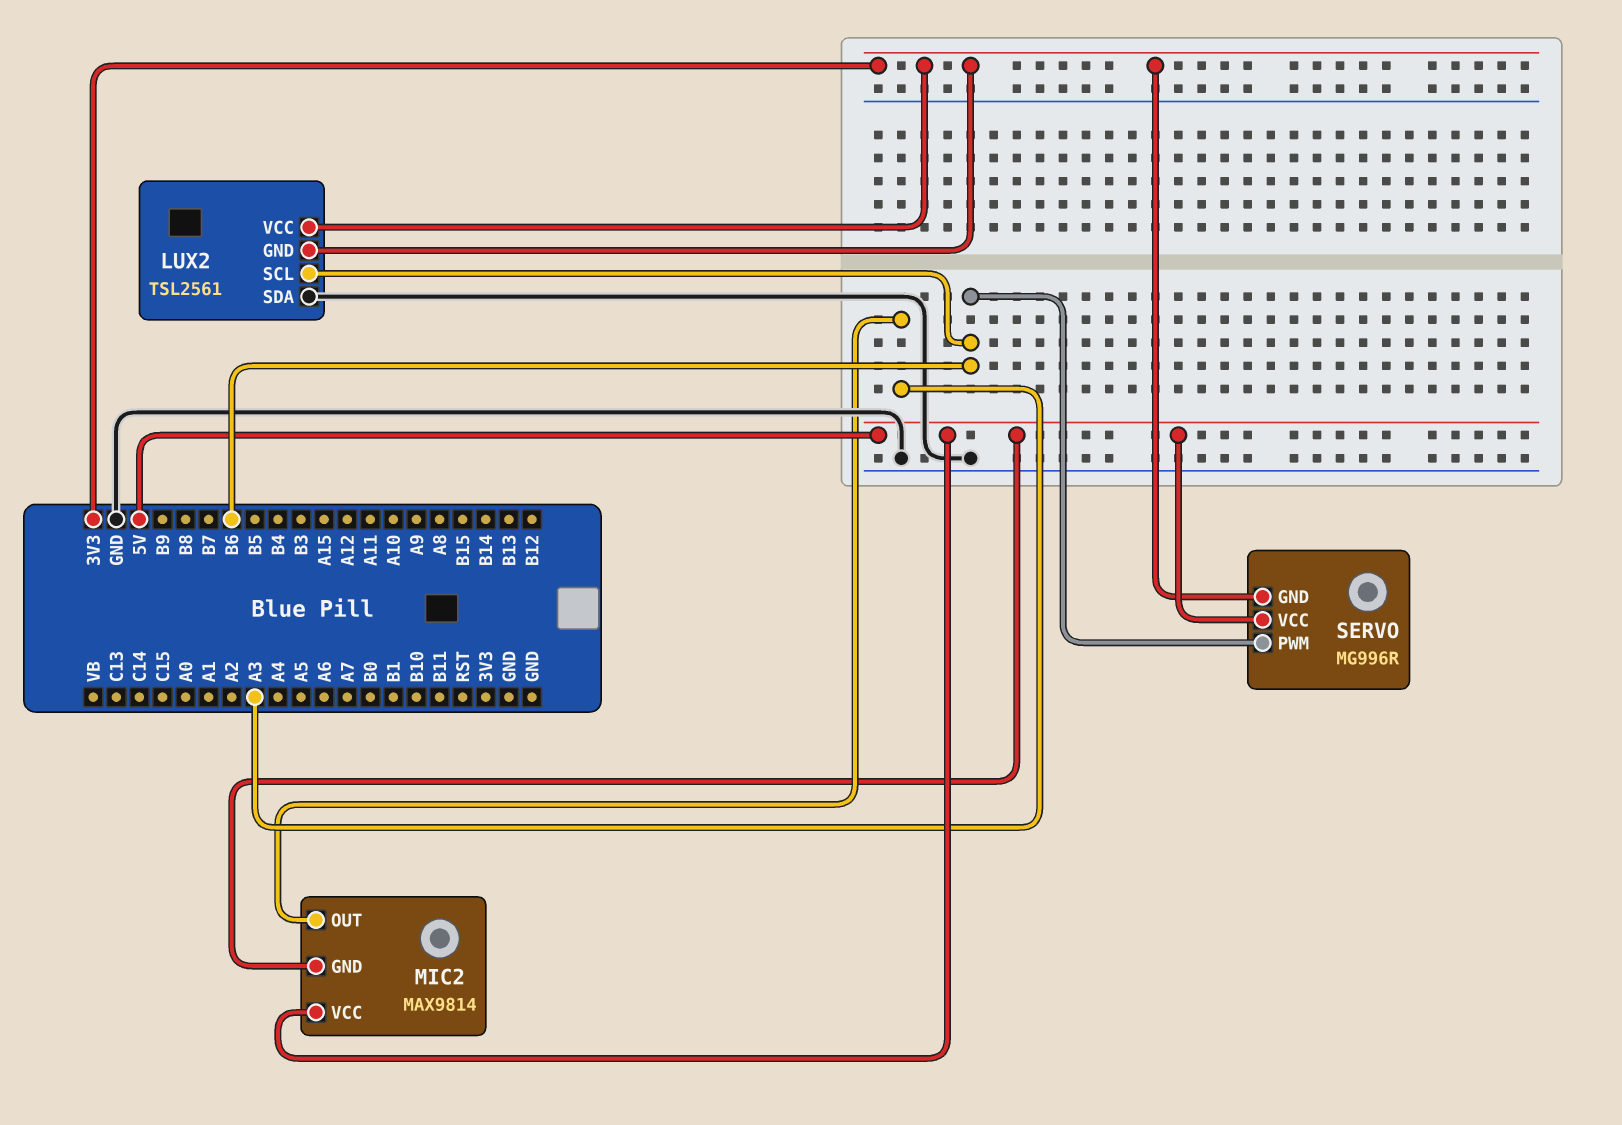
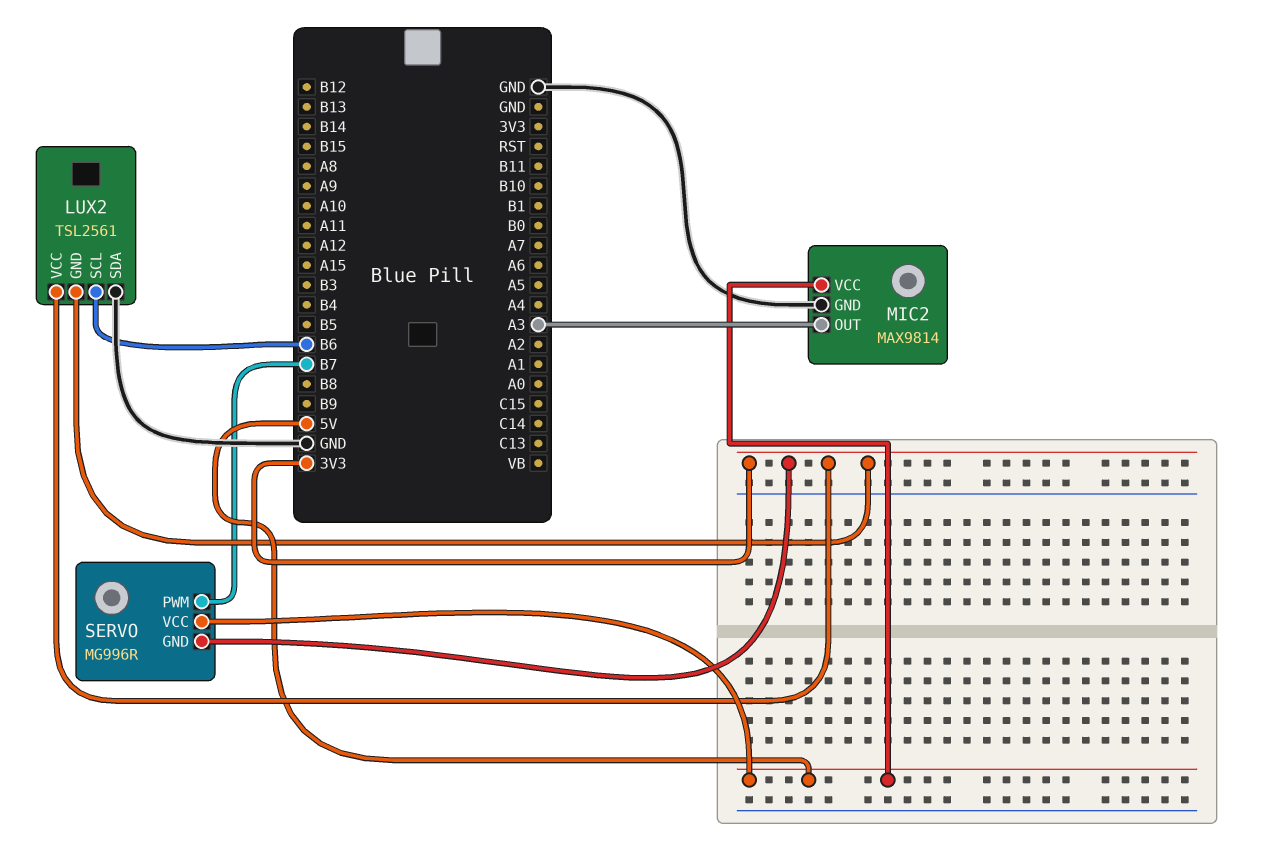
MIC2 pin GND: 5V -> GND
SERVO pin PWM: B6 -> B7

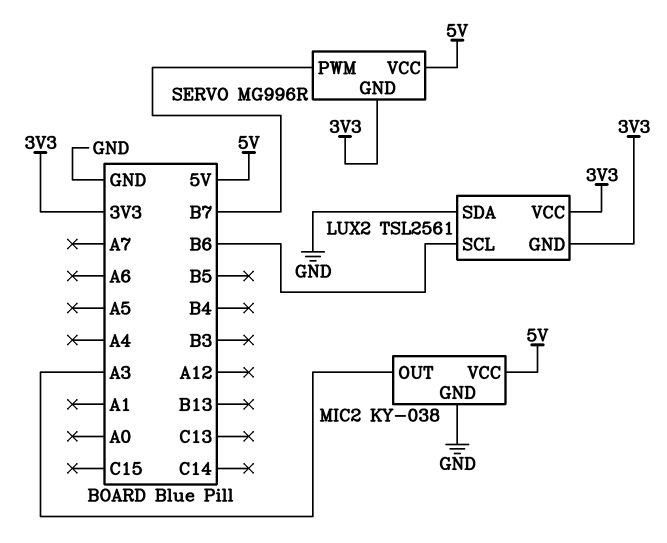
MIC2: MAX9814 -> KY-038

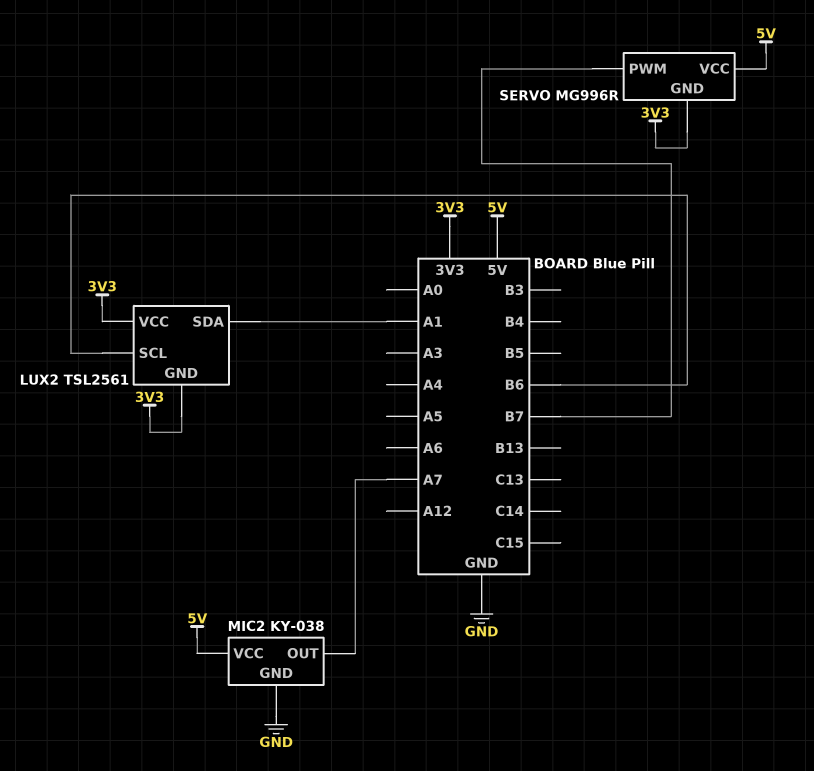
LUX2 pin SDA: GND -> A1
MIC2 pin OUT: A3 -> A7

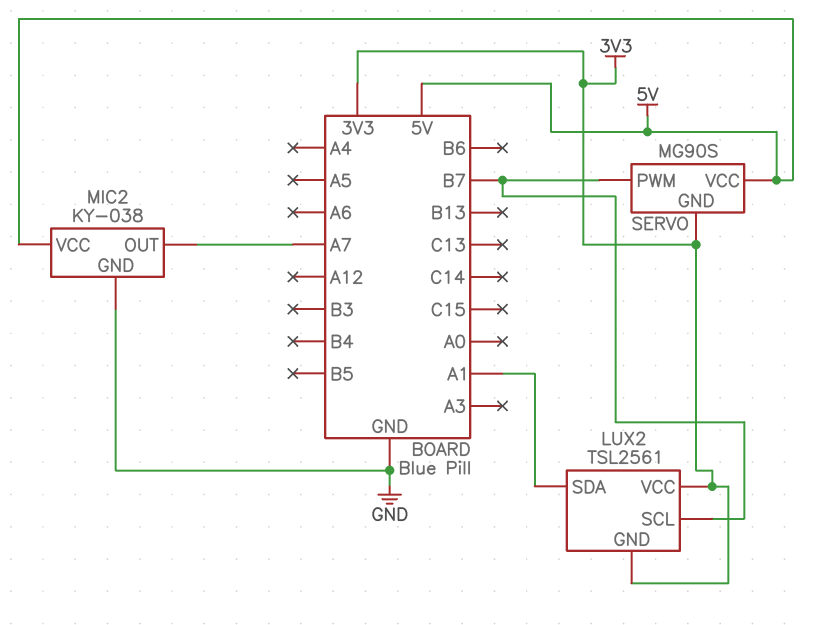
LUX2 pin SCL: B6 -> B7
SERVO: MG996R -> MG90S

